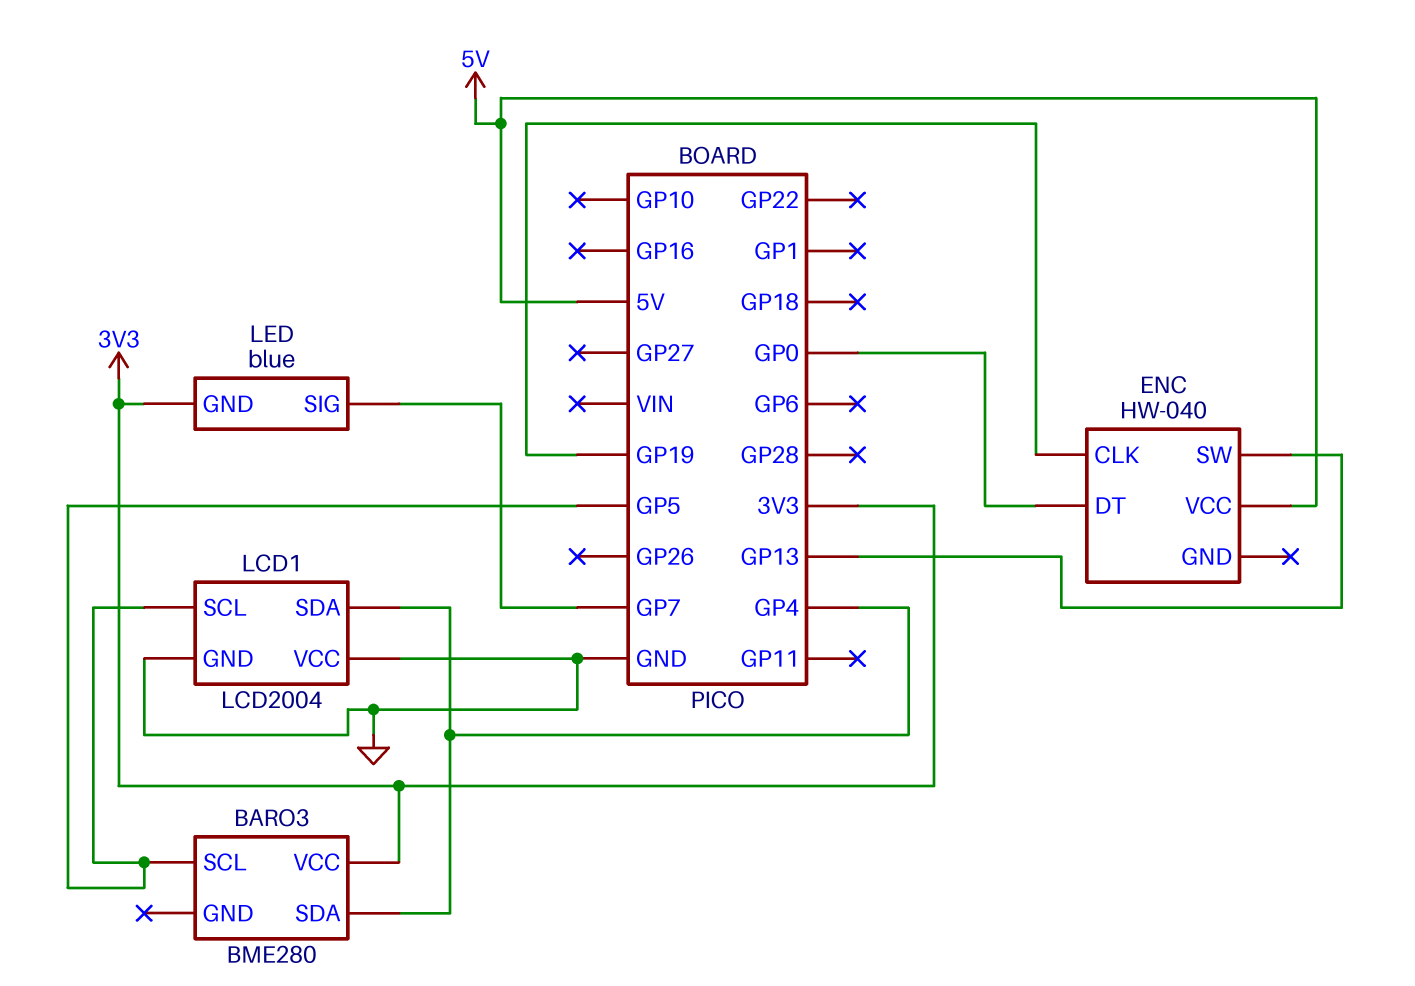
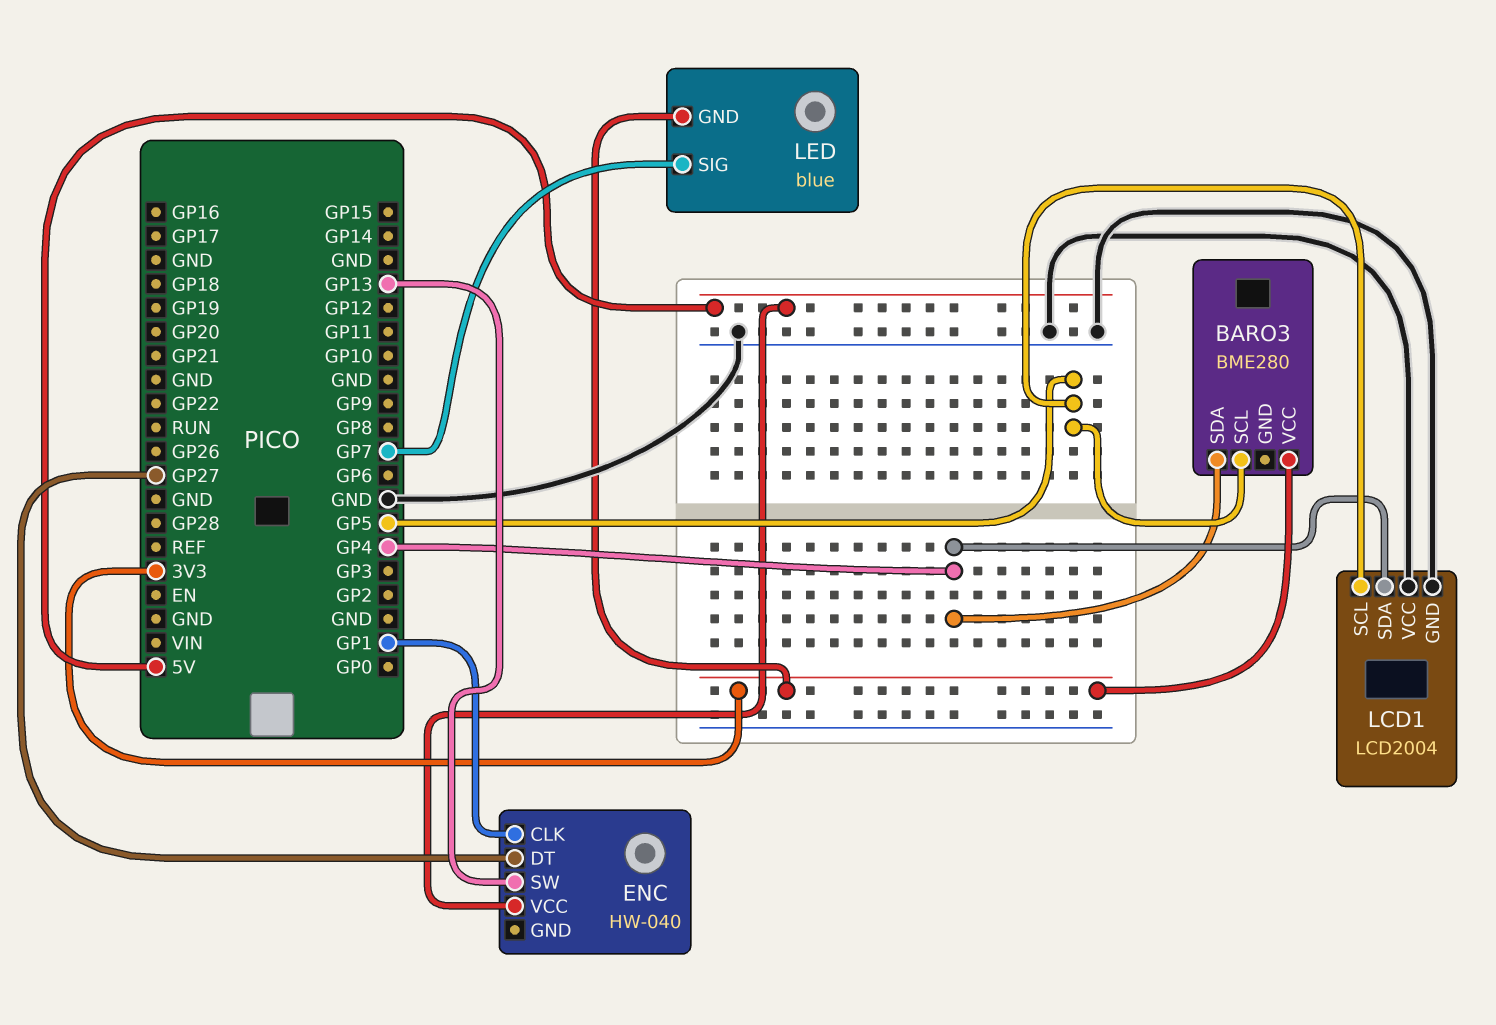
ENC pin CLK: GP19 -> GP1
ENC pin DT: GP0 -> GP27

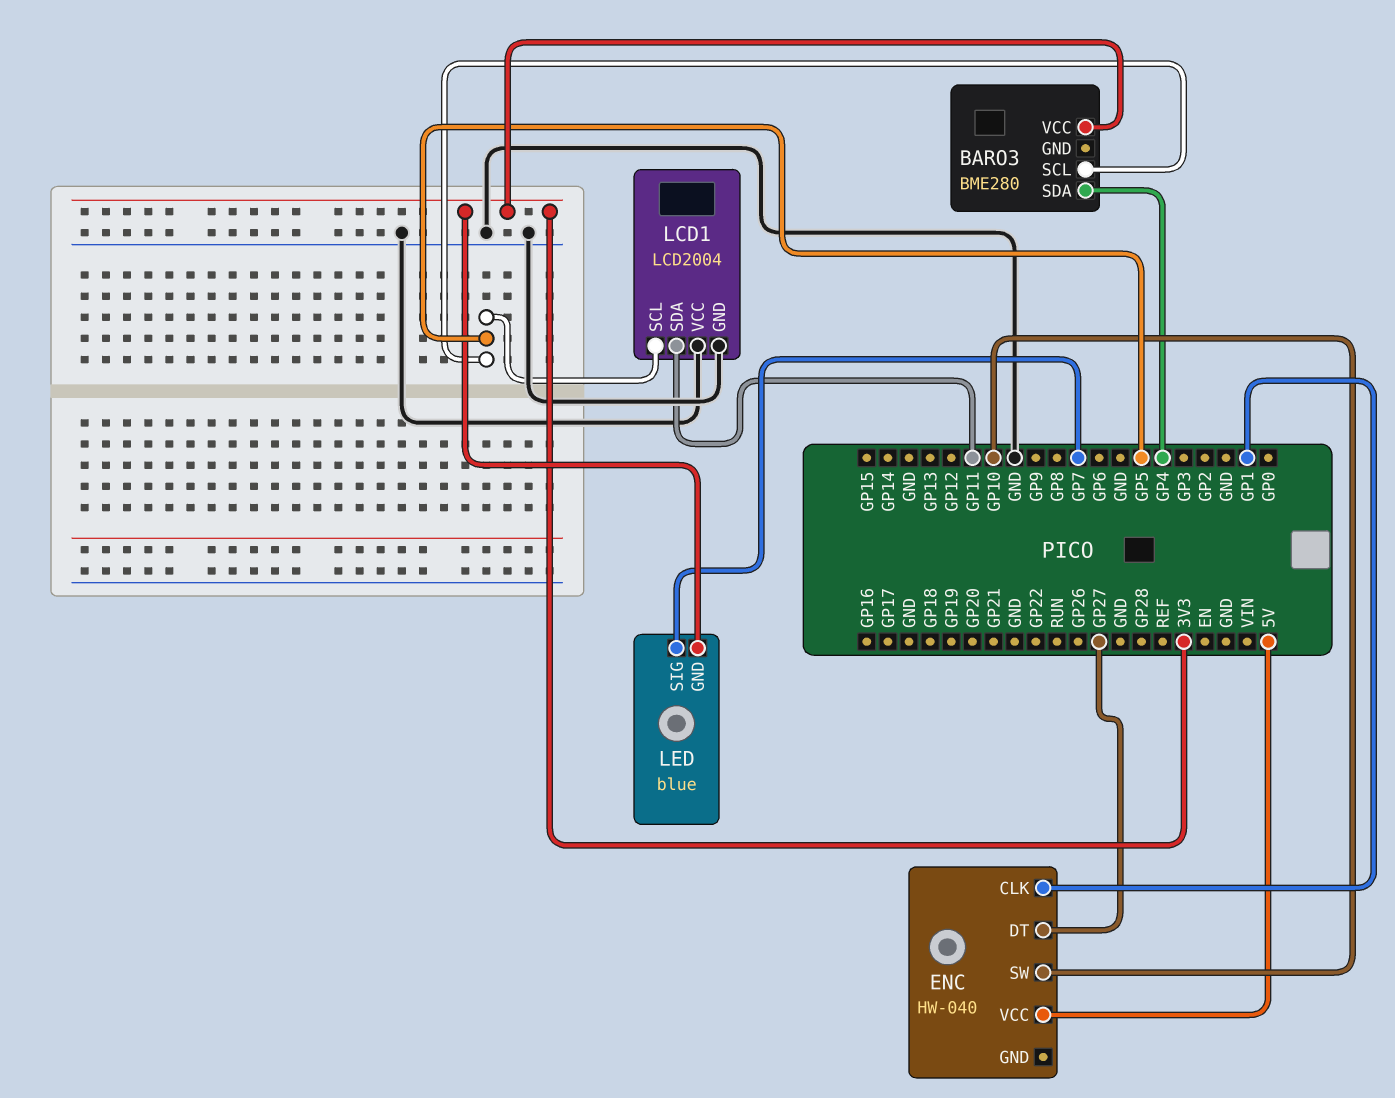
ENC pin SW: GP13 -> GP10
LCD1 pin SDA: GP4 -> GP11

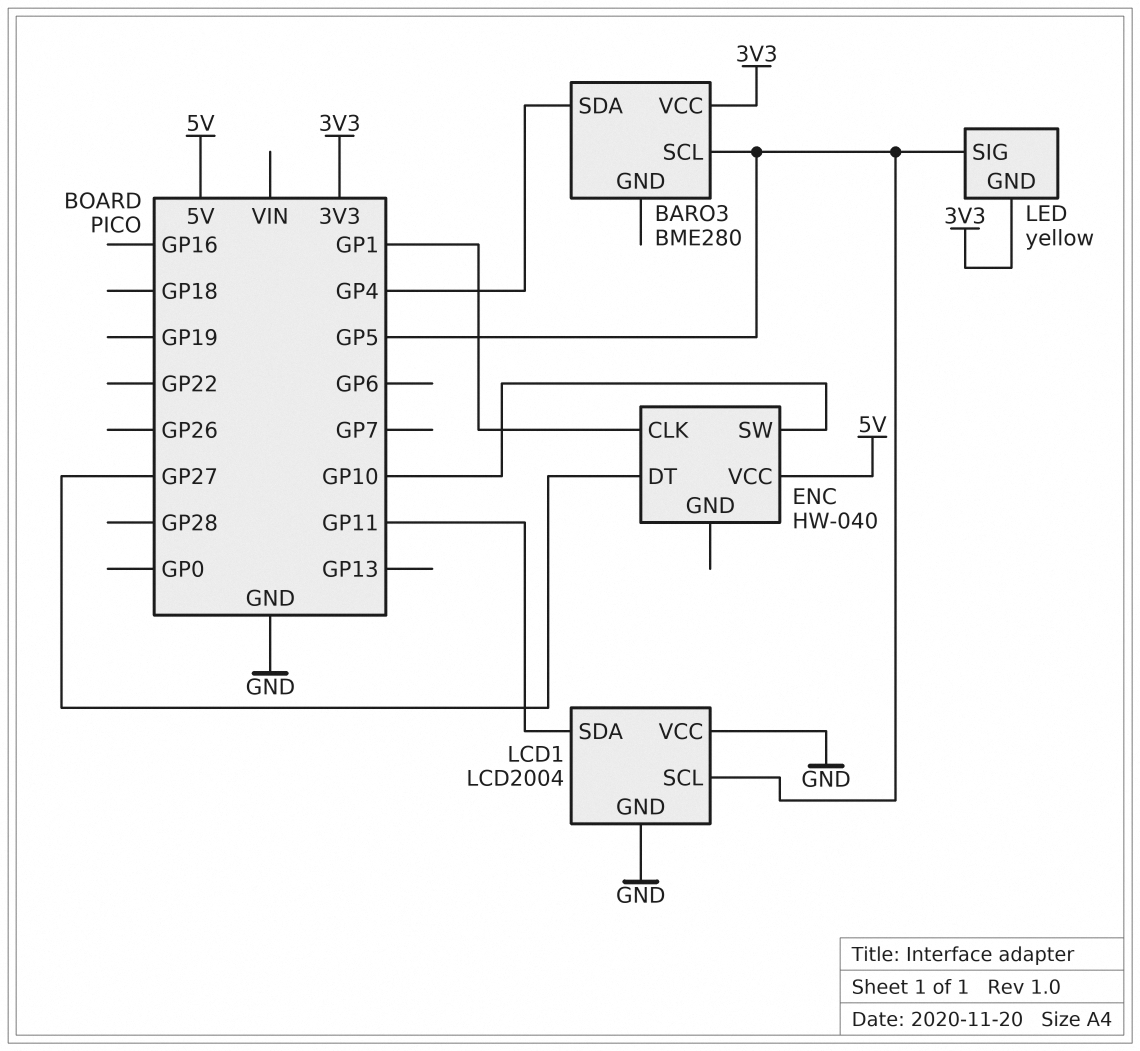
LED: blue -> yellow
LED pin SIG: GP7 -> GP5

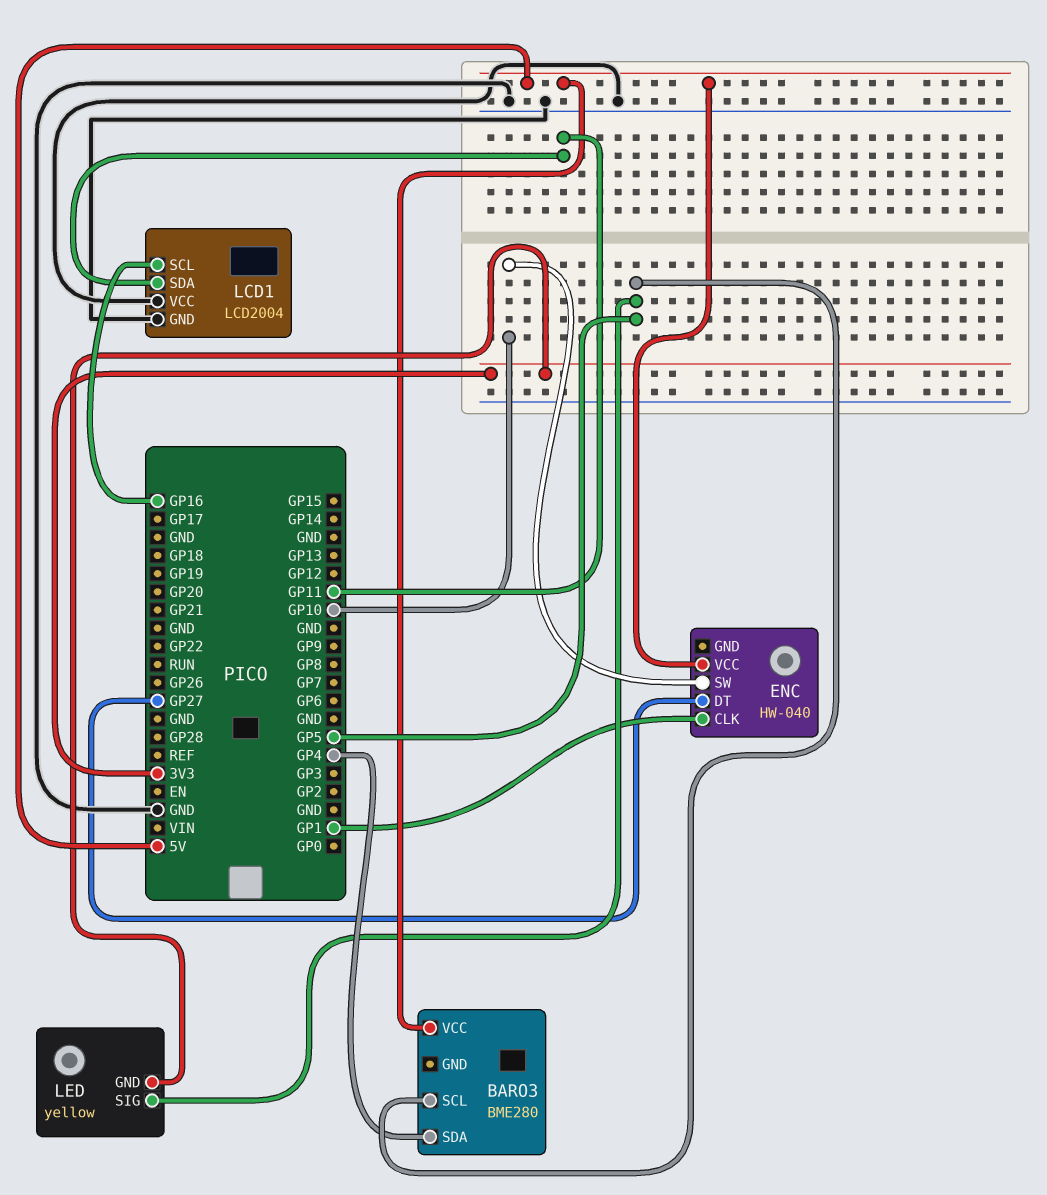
BARO3 pin VCC: 3V3 -> 5V
LCD1 pin SCL: GP5 -> GP16

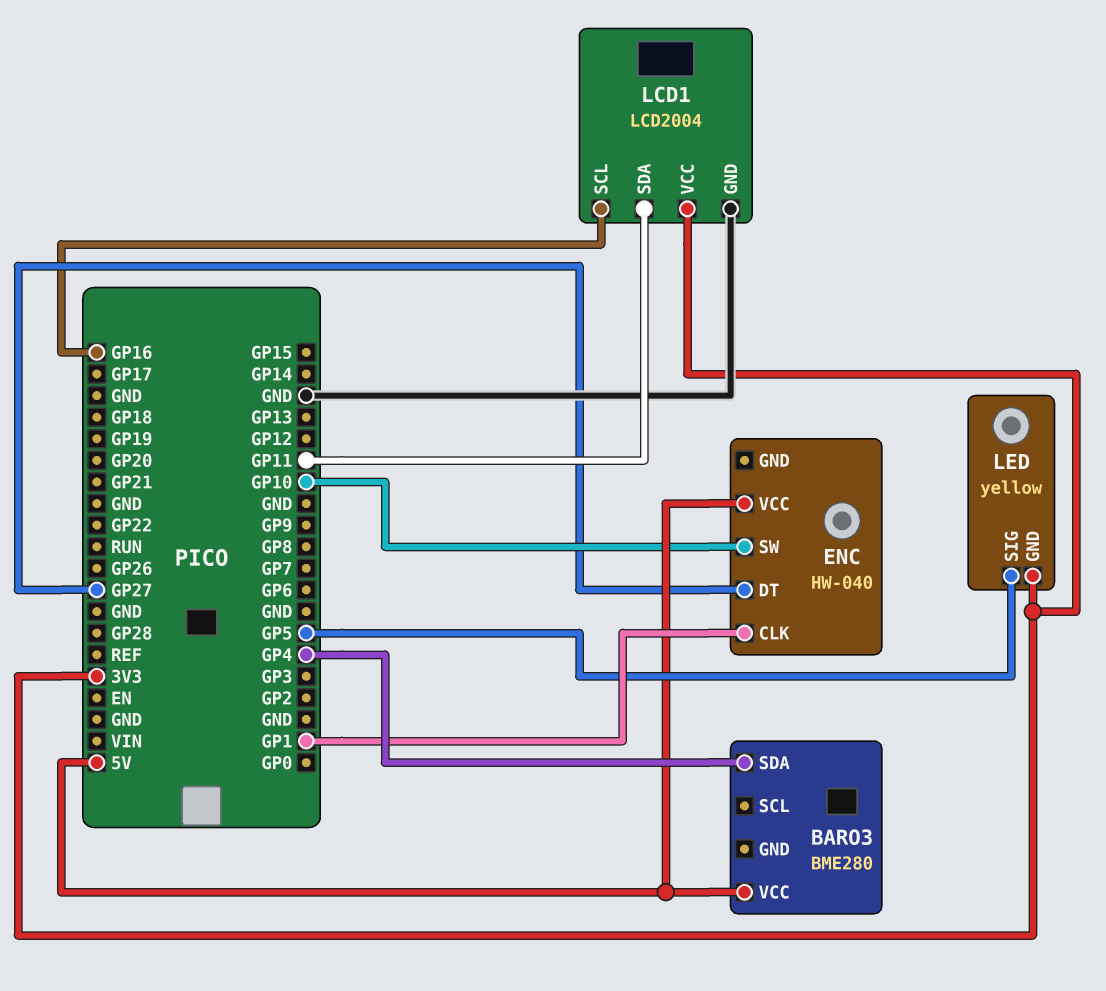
BARO3 pin SCL: GP5 -> none
LCD1 pin VCC: GND -> 3V3

